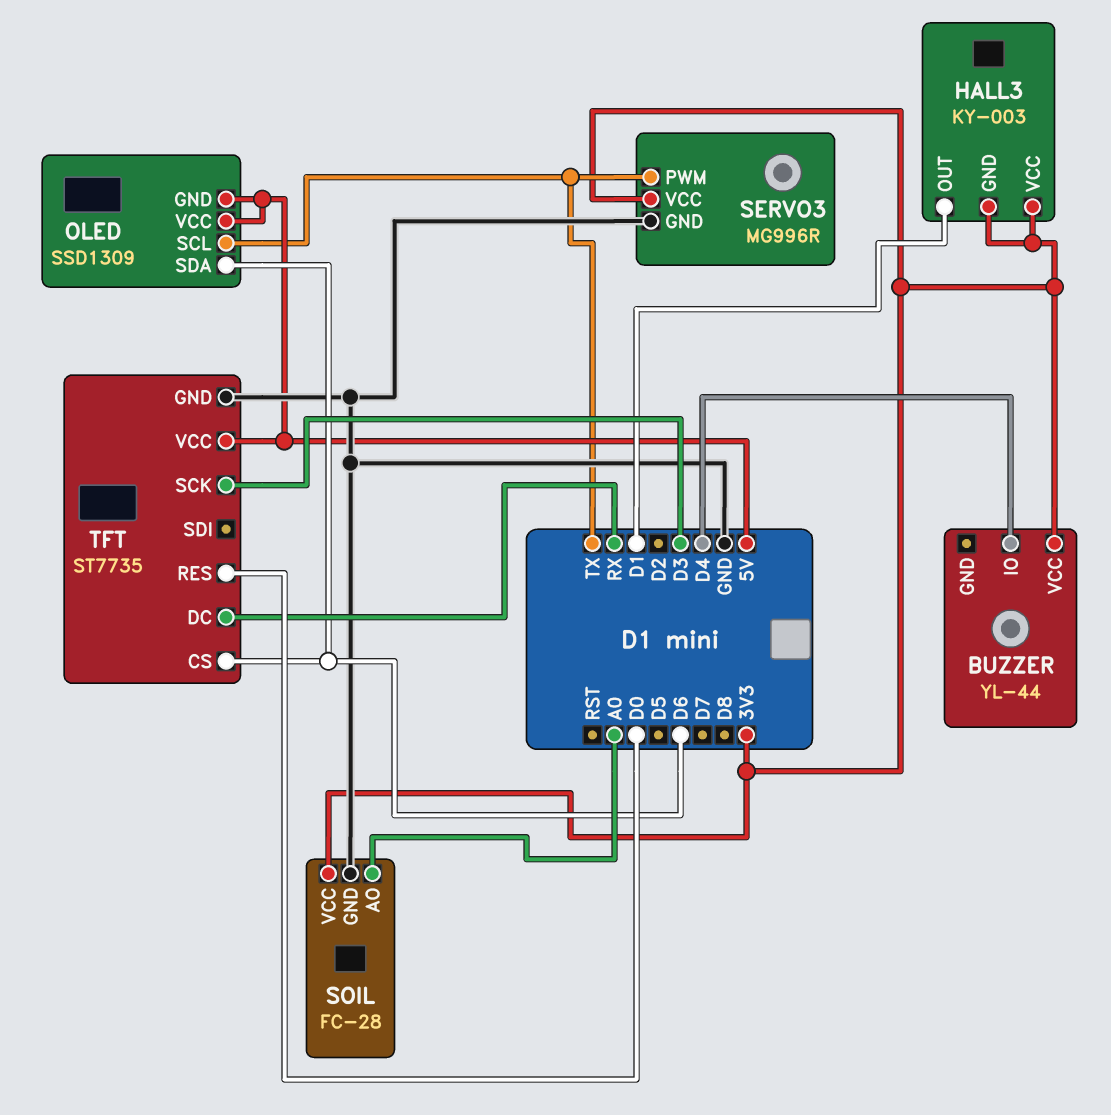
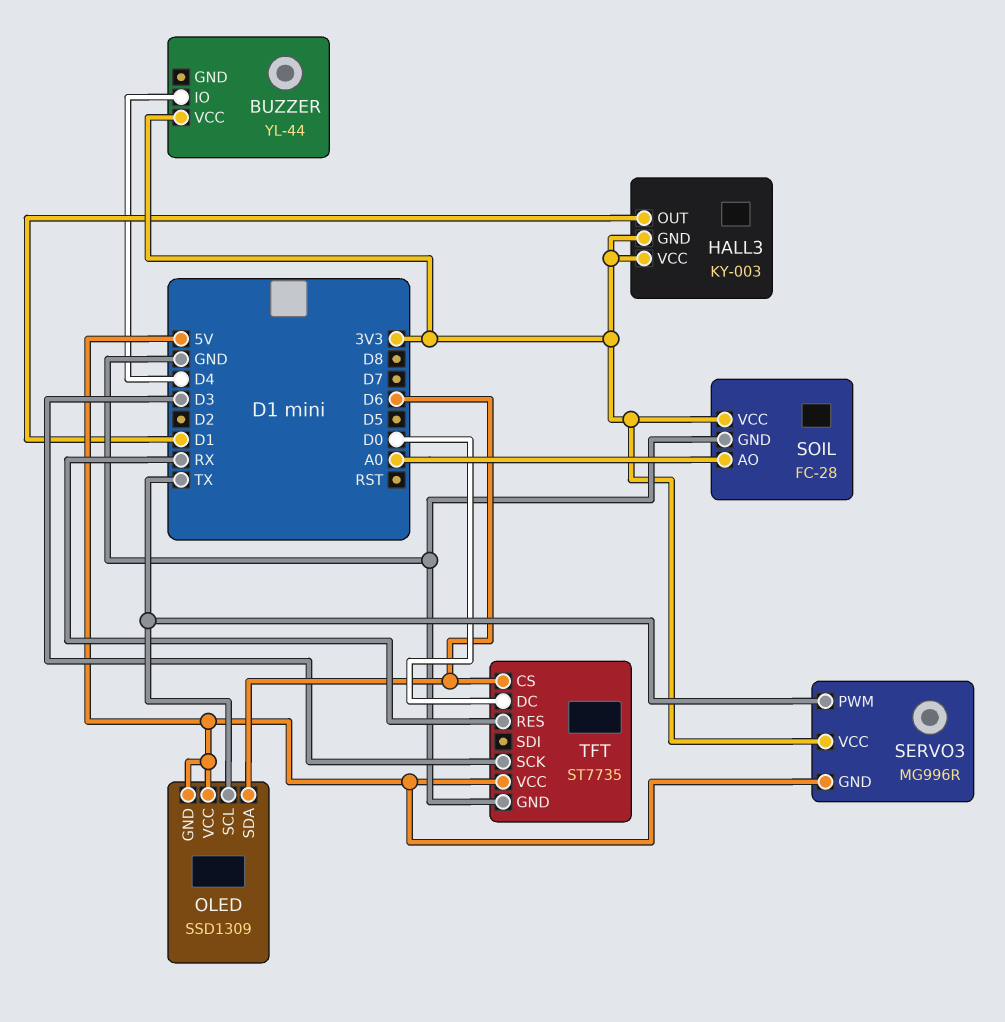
SERVO3 pin GND: GND -> 5V
TFT pin DC: RX -> D0
TFT pin RES: D0 -> RX

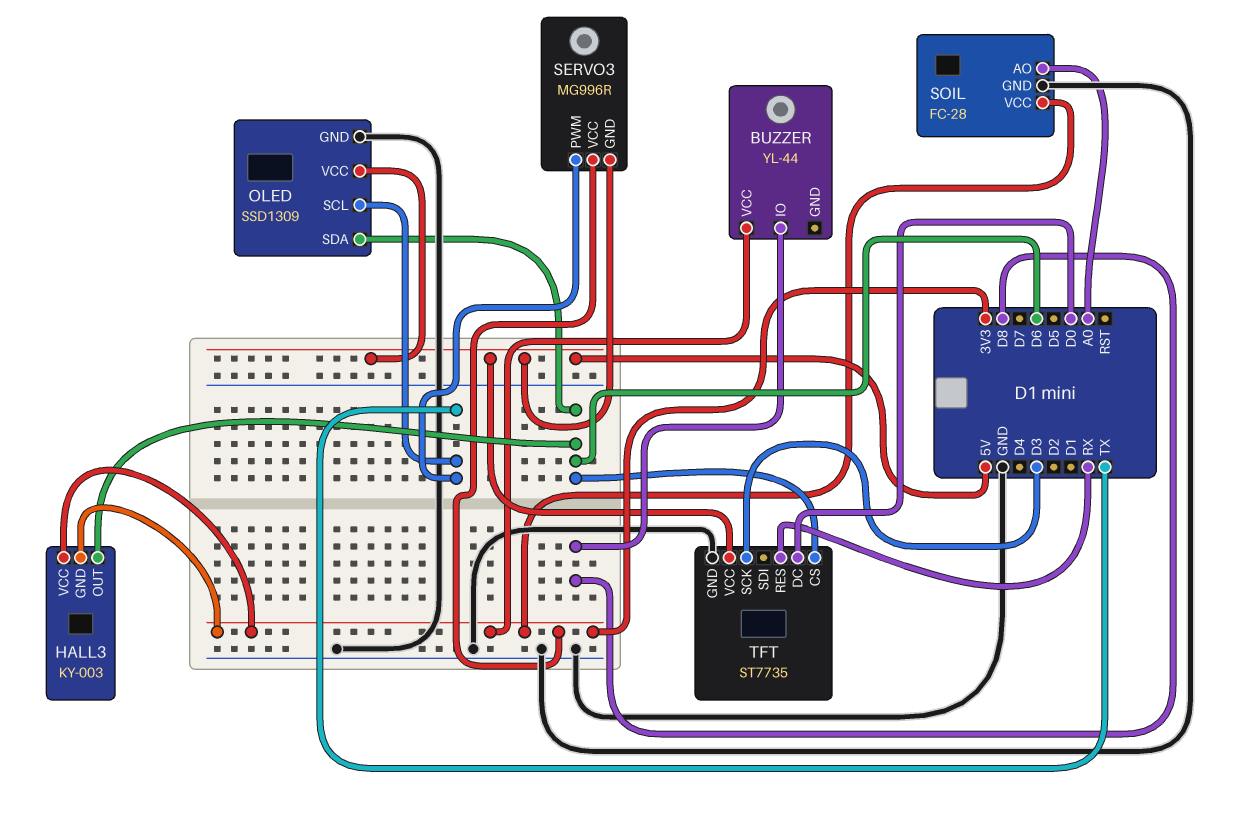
BUZZER pin IO: D4 -> D8
HALL3 pin OUT: D1 -> D6
OLED pin GND: 5V -> GND

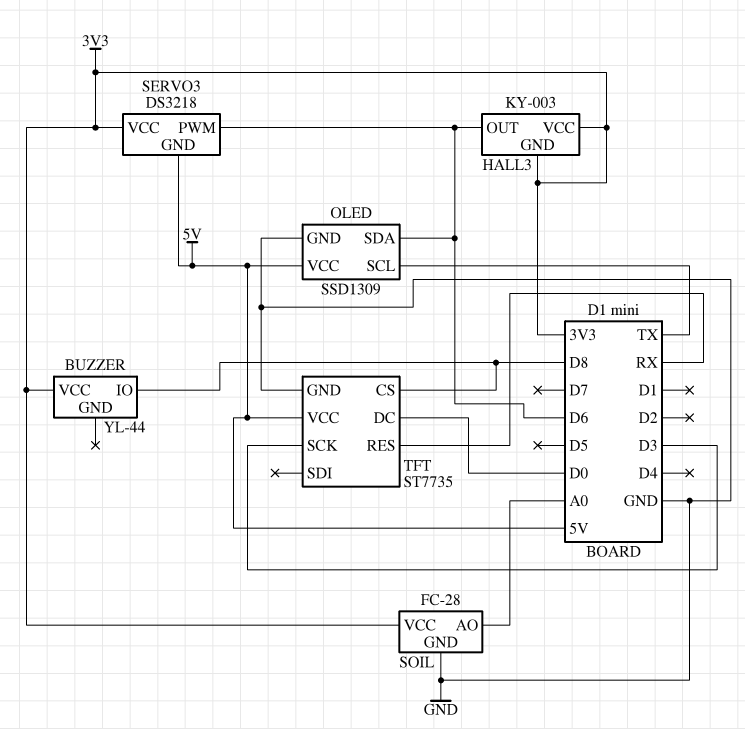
SERVO3: MG996R -> DS3218
SERVO3 pin PWM: TX -> D6
TFT pin CS: D6 -> D8

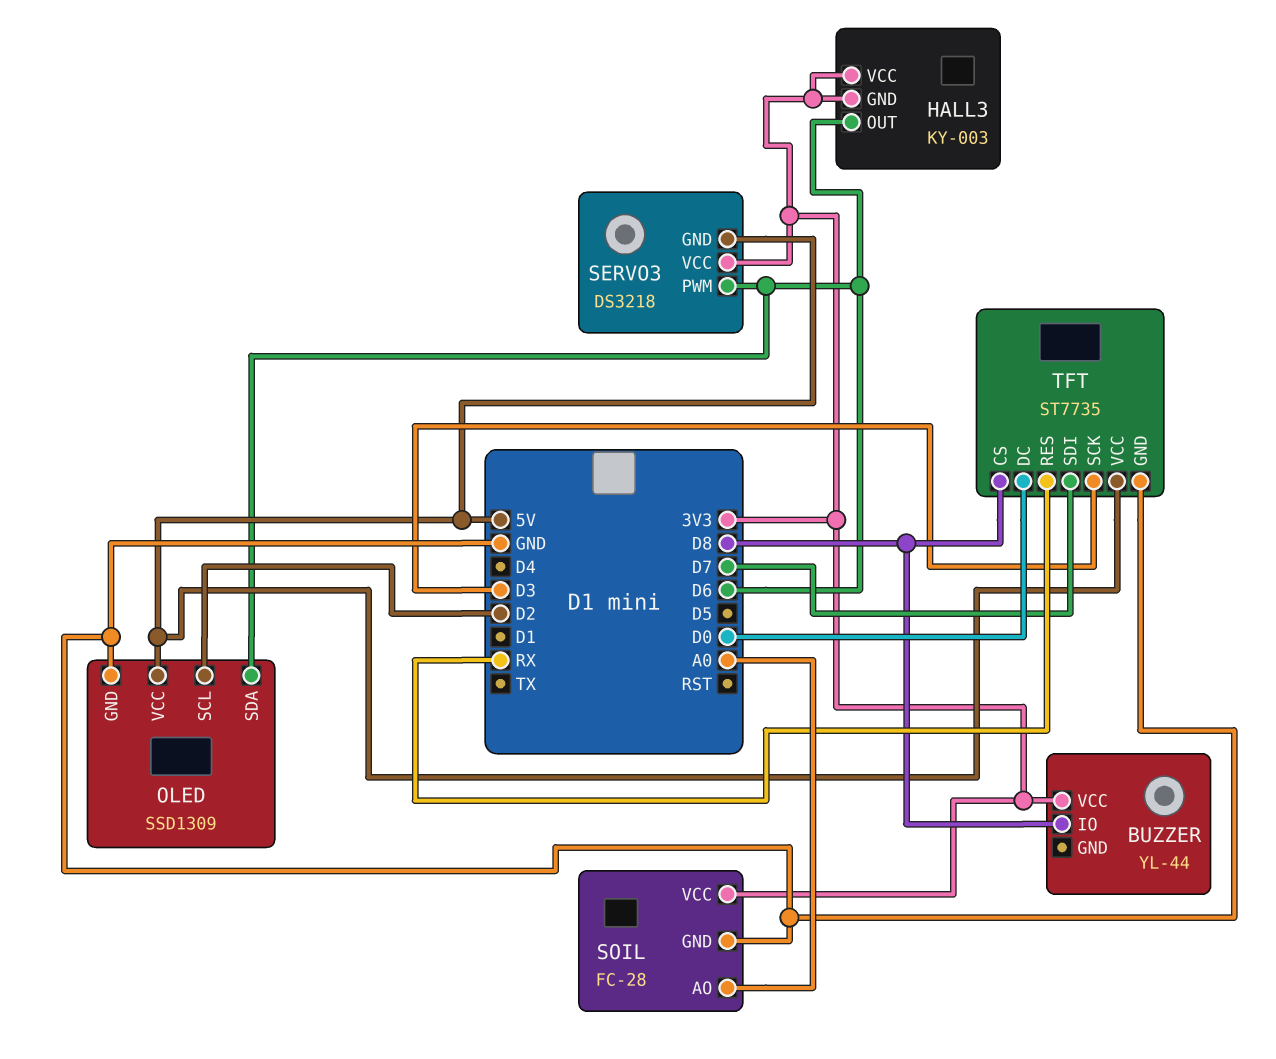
OLED pin SCL: TX -> D2
TFT pin SDI: none -> D7

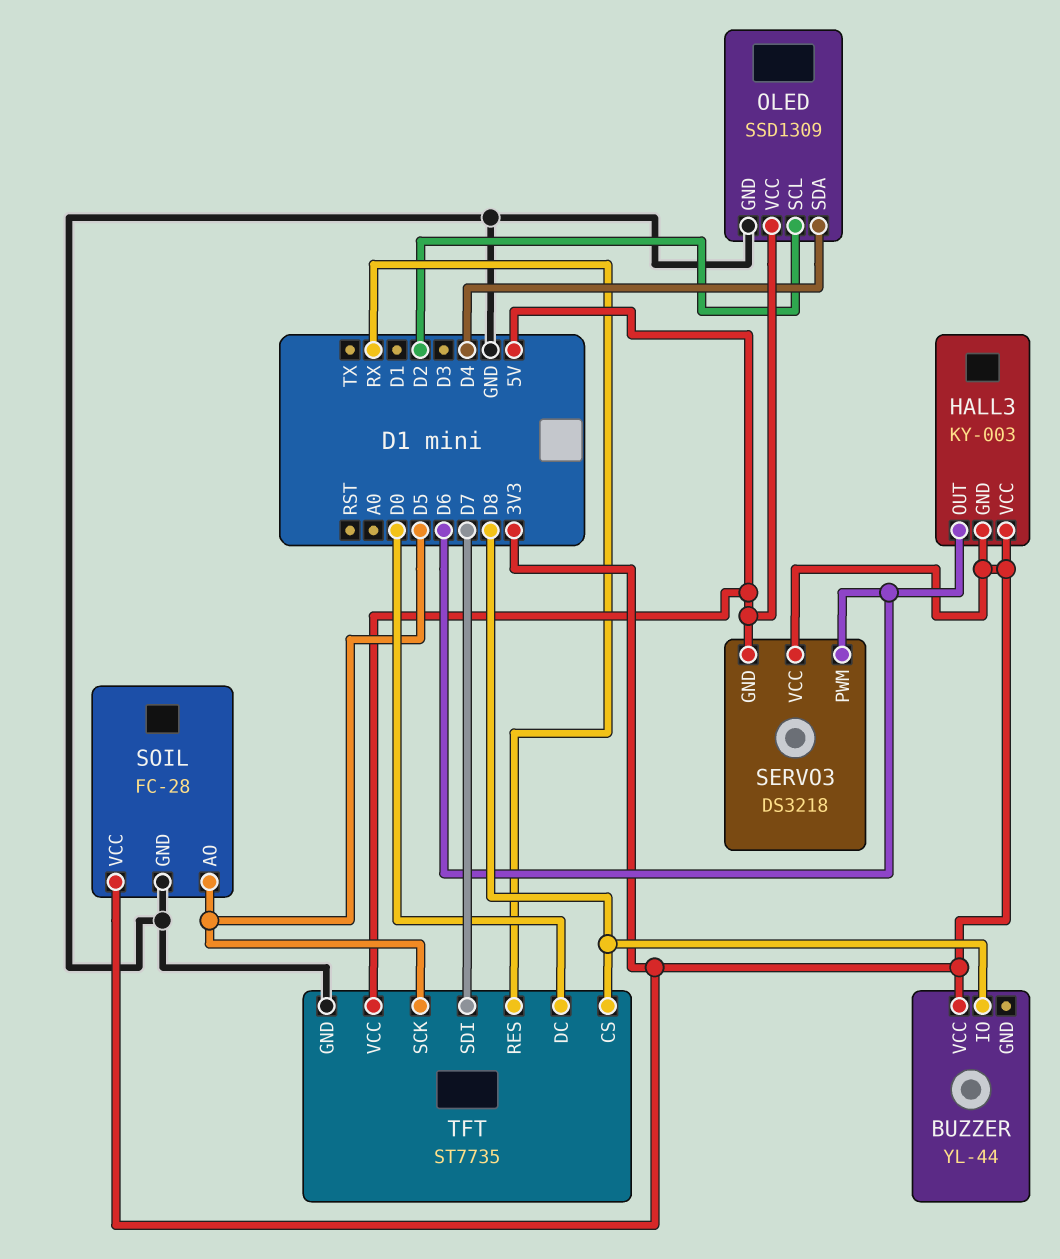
OLED pin SDA: D6 -> D4
SOIL pin AO: A0 -> D5
TFT pin SCK: D3 -> D5

